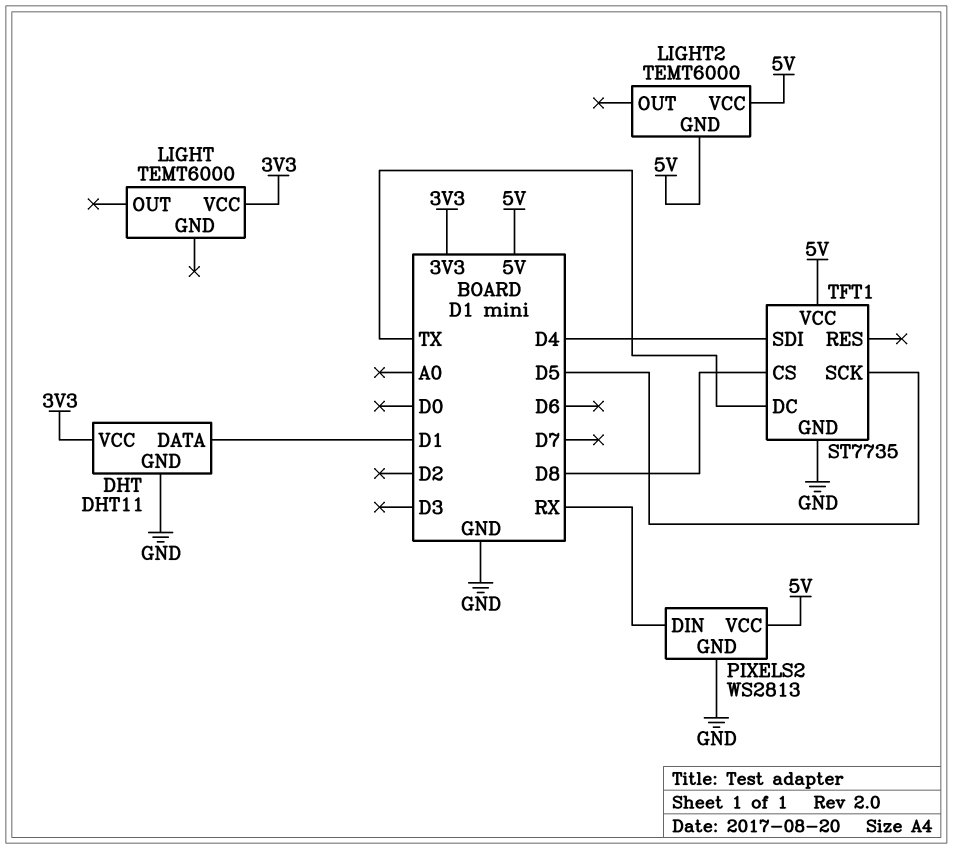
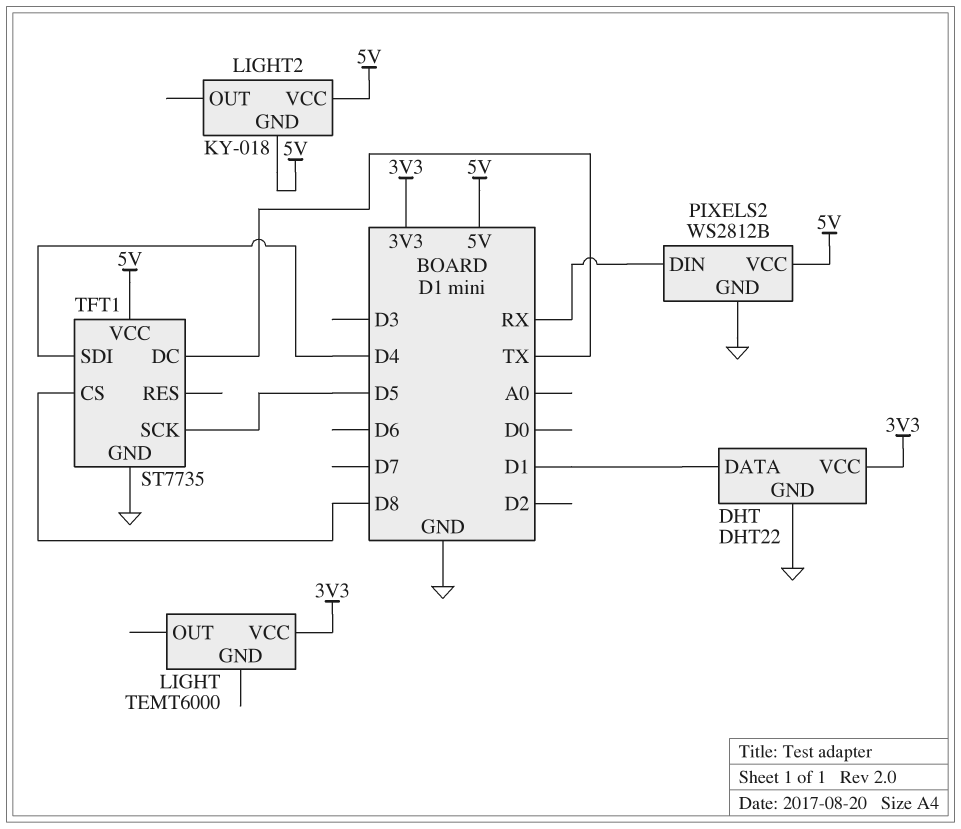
DHT: DHT11 -> DHT22
LIGHT2: TEMT6000 -> KY-018
PIXELS2: WS2813 -> WS2812B

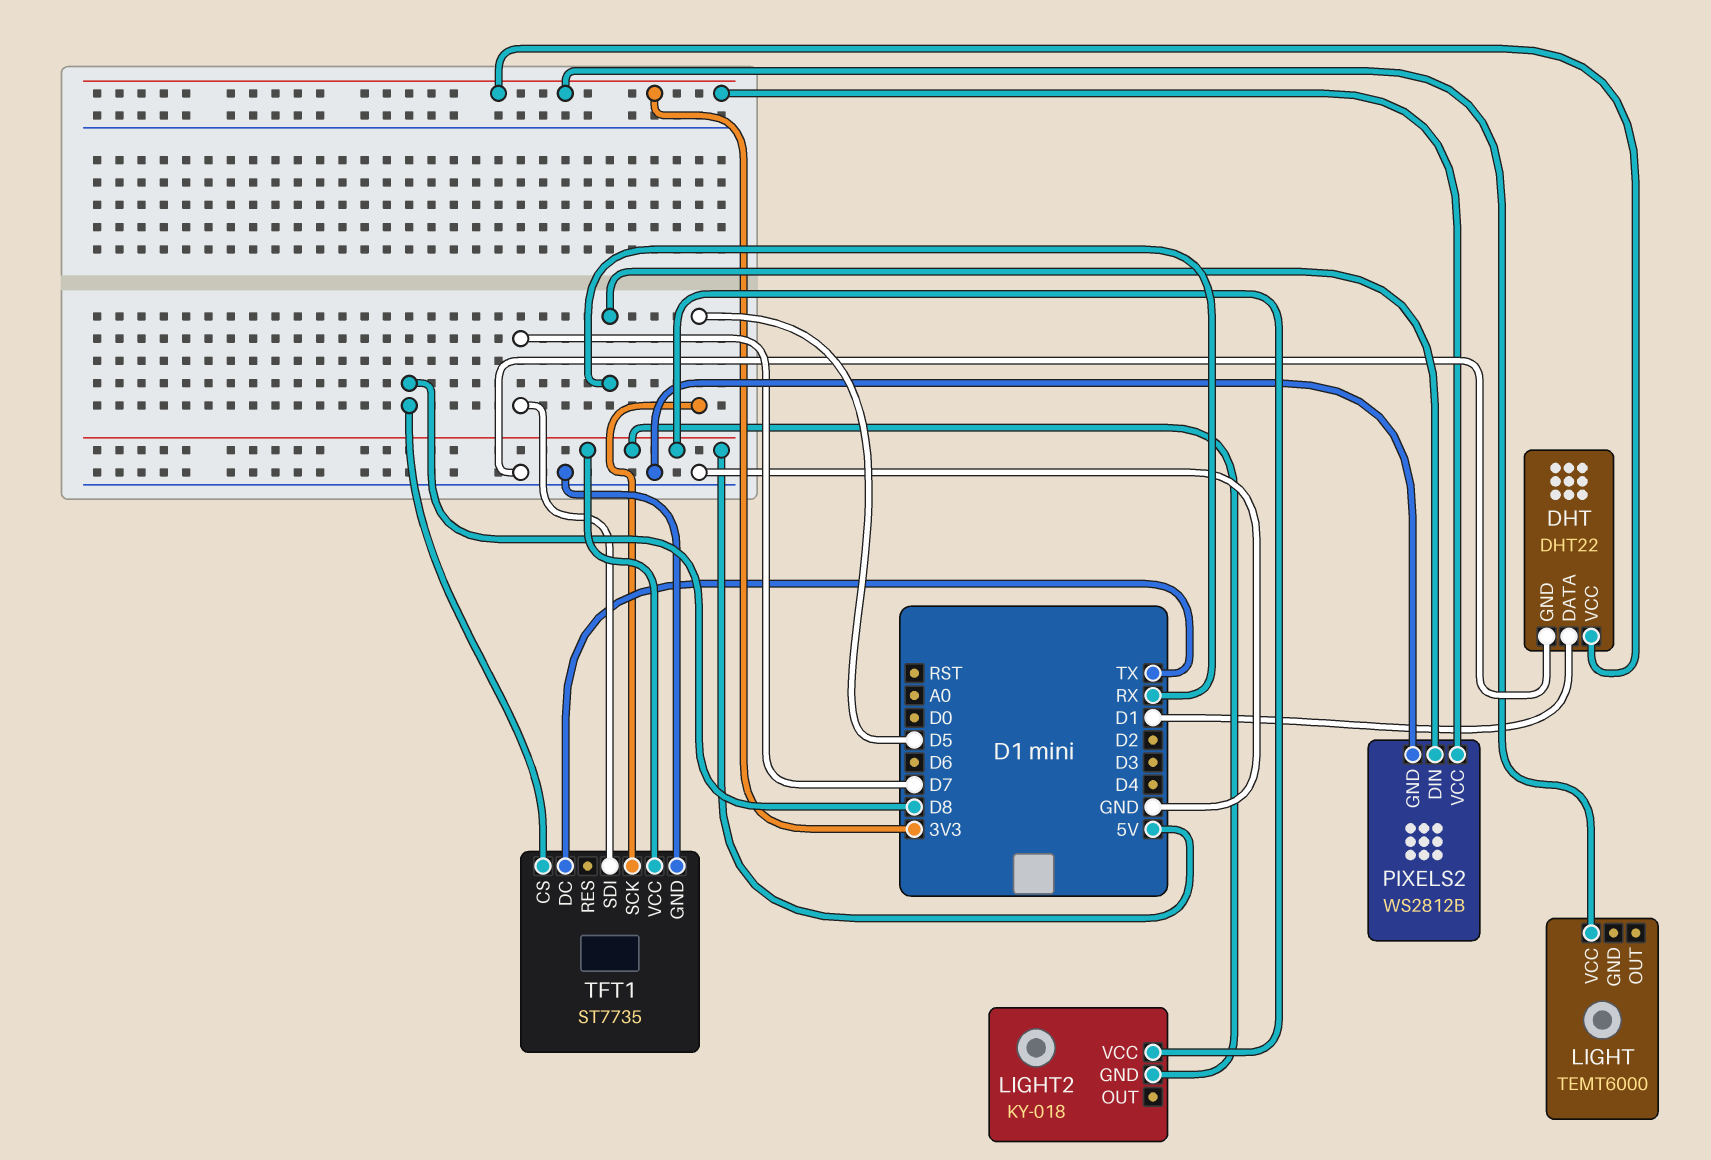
PIXELS2 pin VCC: 5V -> 3V3
TFT1 pin SDI: D4 -> D7

